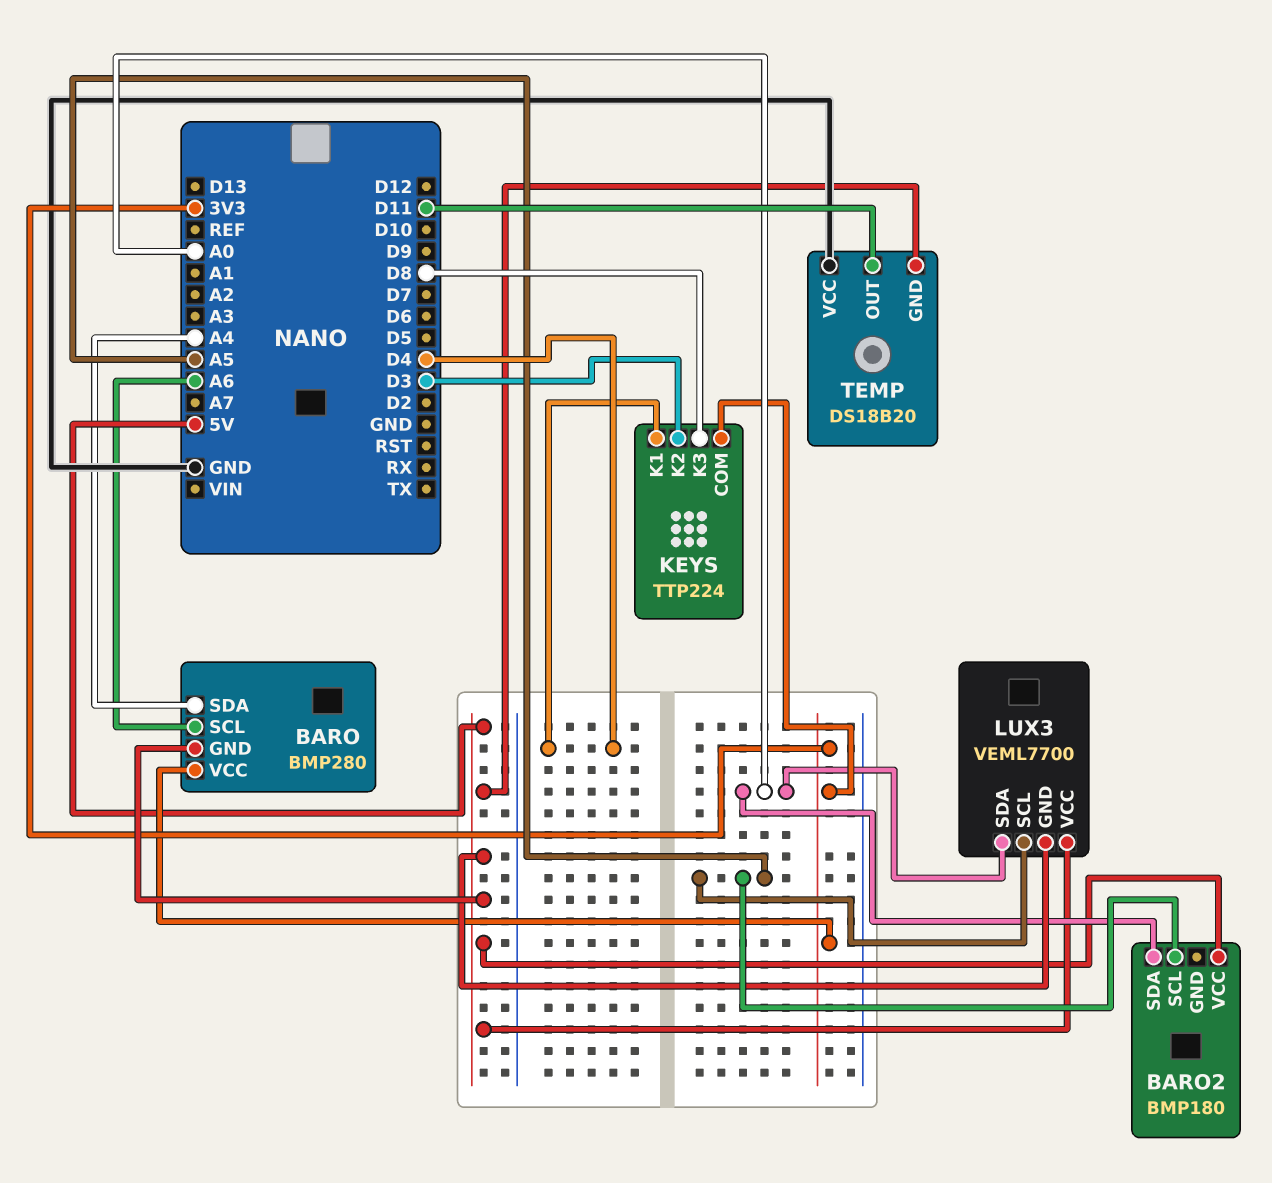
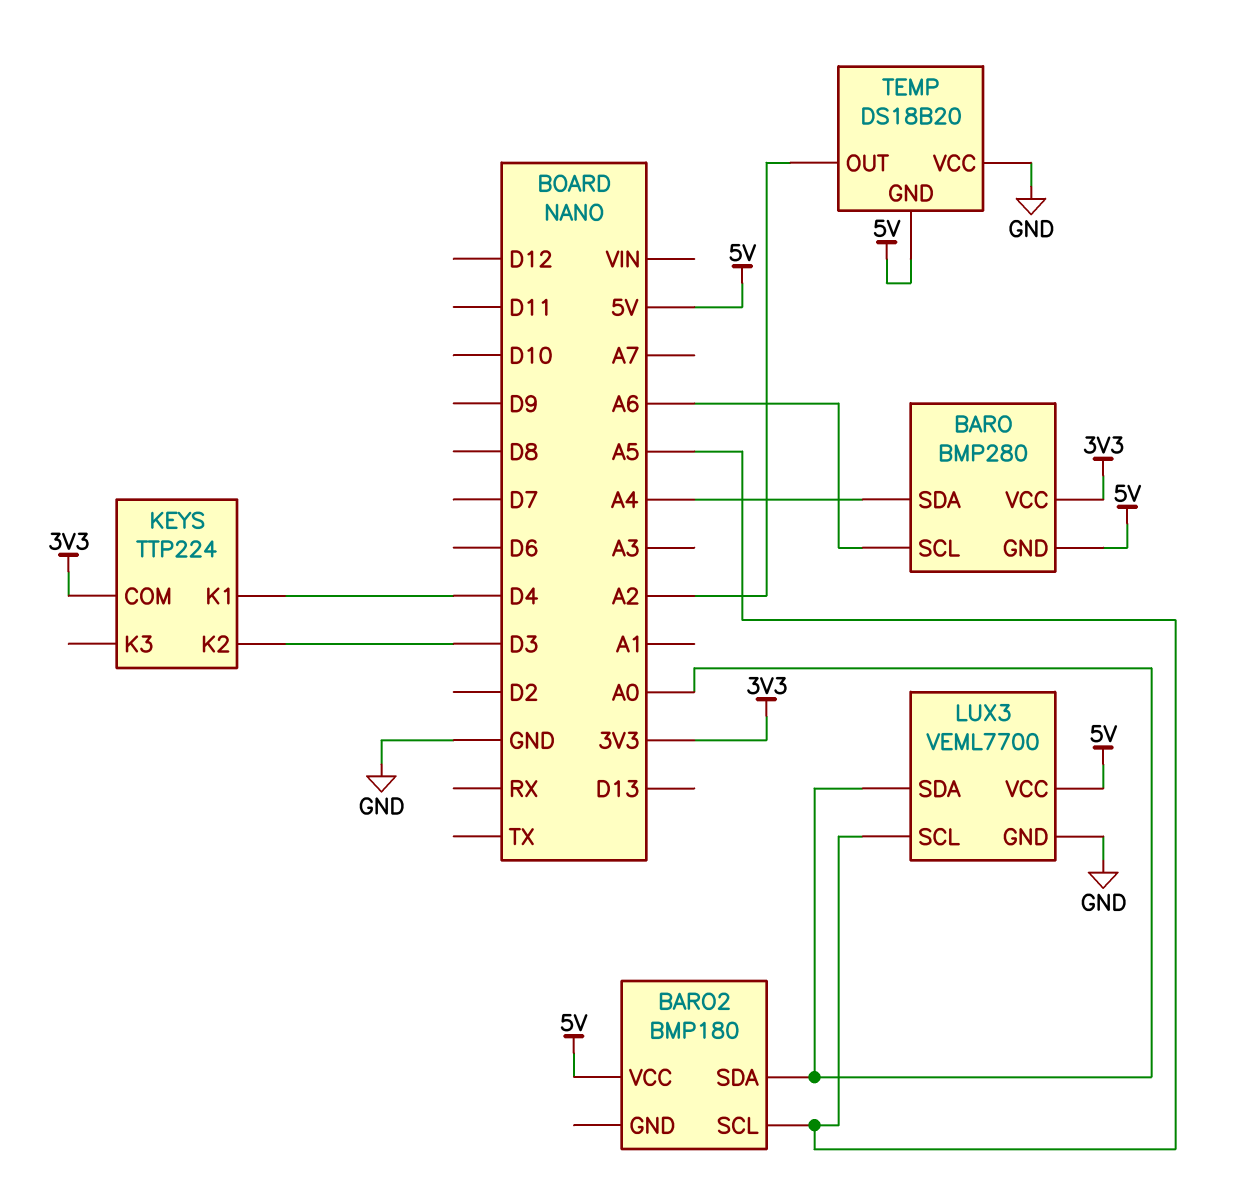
KEYS pin K3: D8 -> none
LUX3 pin GND: 5V -> GND
TEMP pin OUT: D11 -> A2

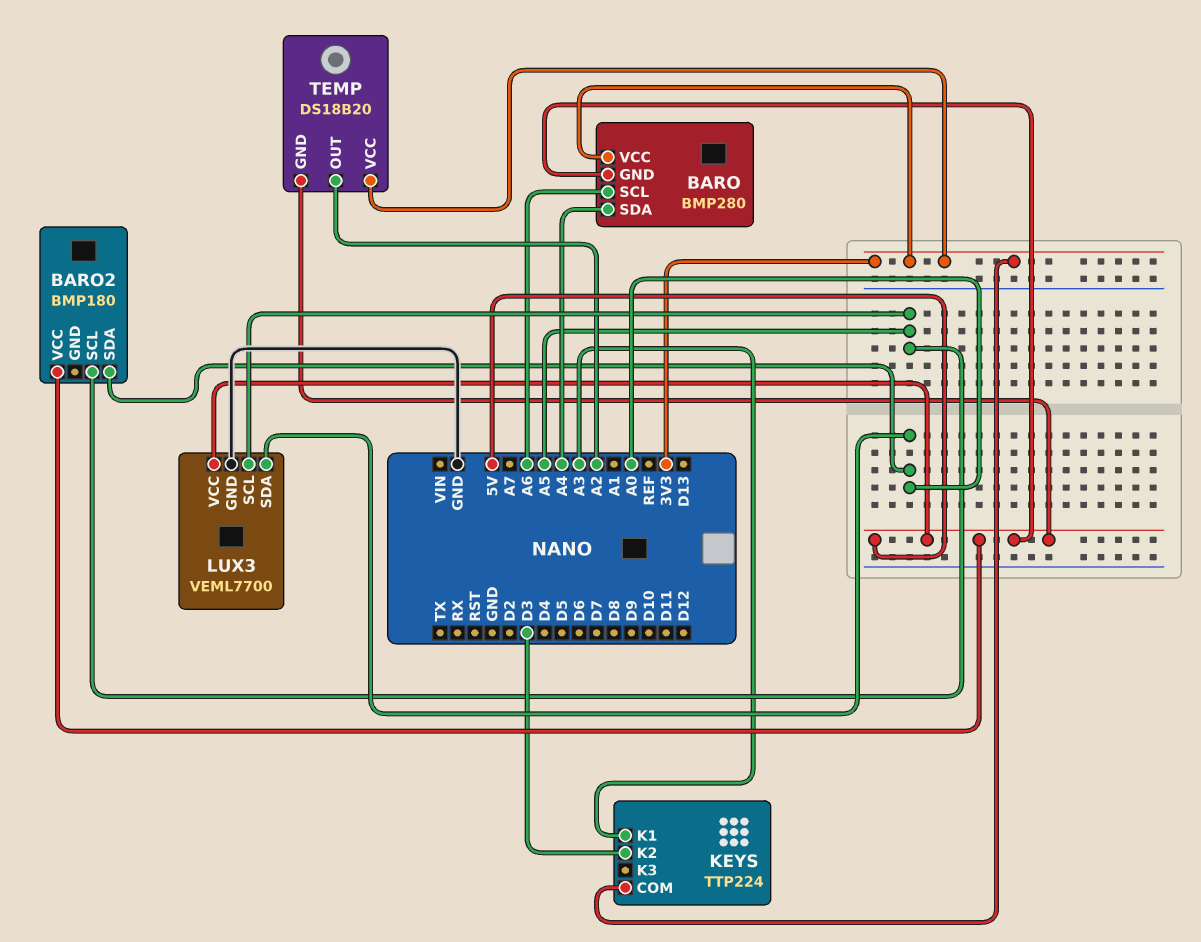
KEYS pin K1: D4 -> A3
TEMP pin VCC: GND -> 3V3

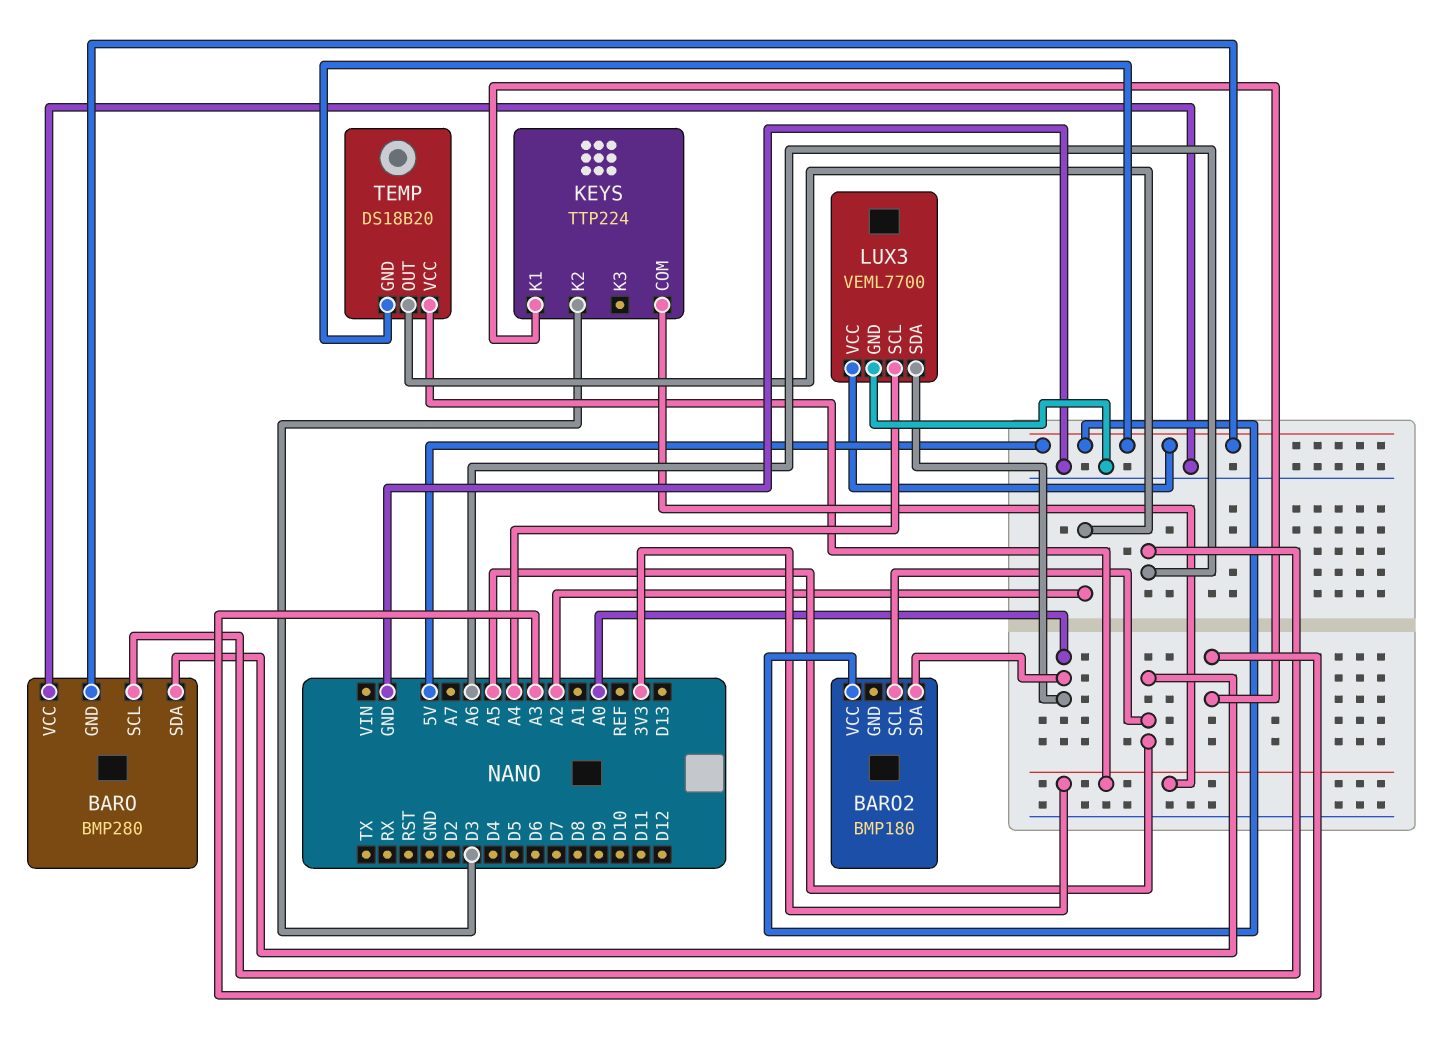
BARO pin SDA: A4 -> A5
BARO pin VCC: 3V3 -> GND
LUX3 pin SCL: A5 -> A4

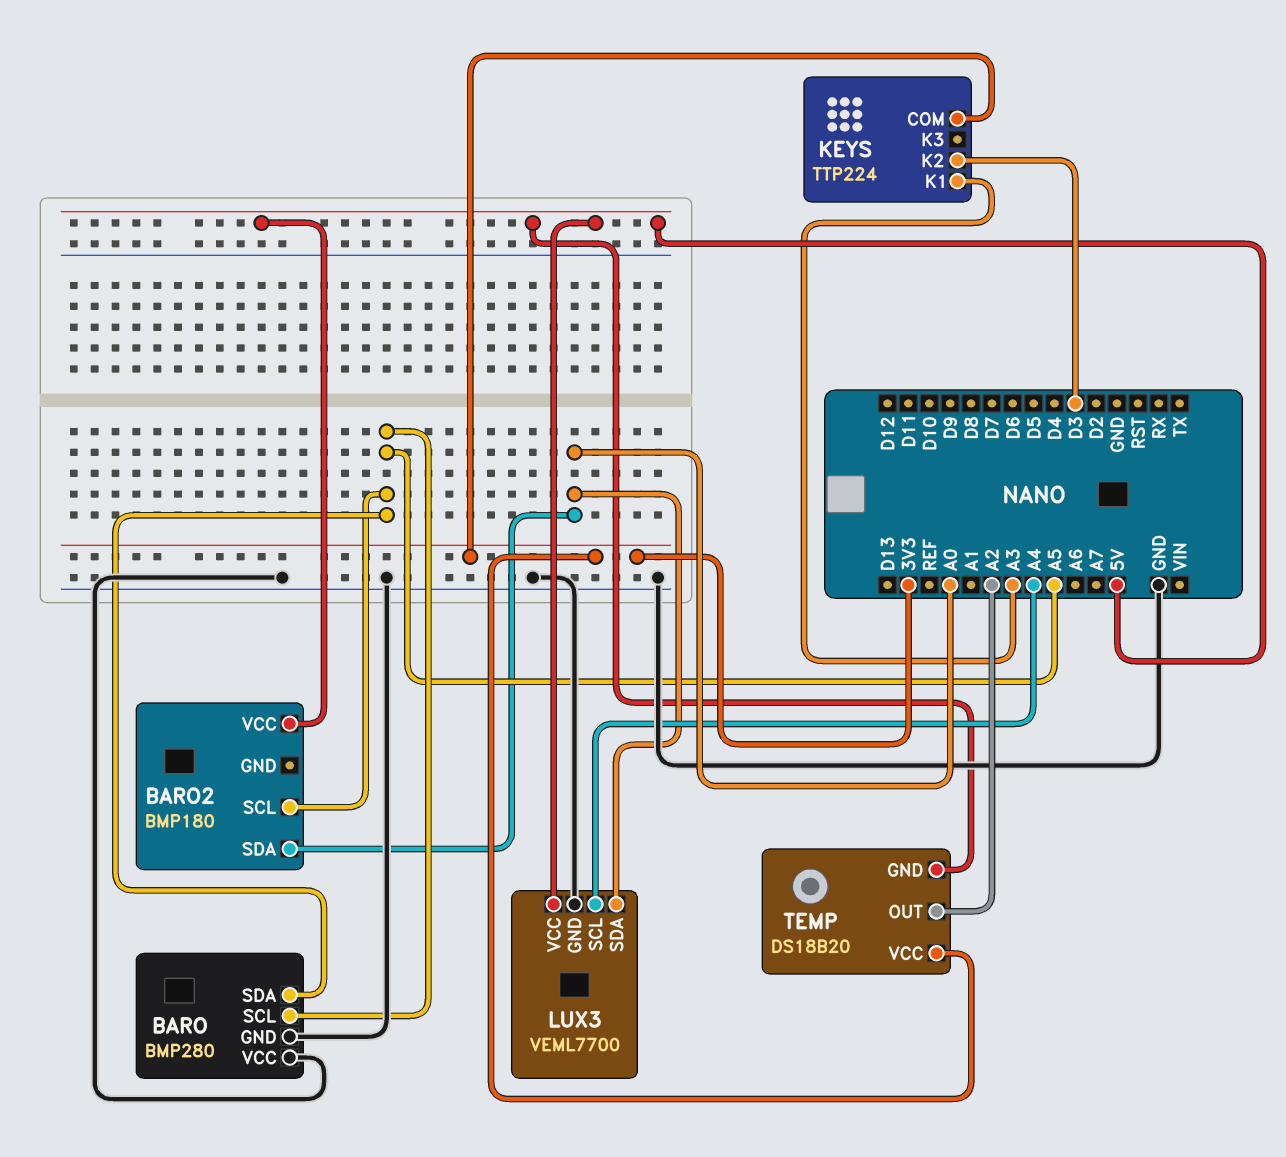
BARO pin GND: 5V -> GND
BARO pin SCL: A6 -> A5

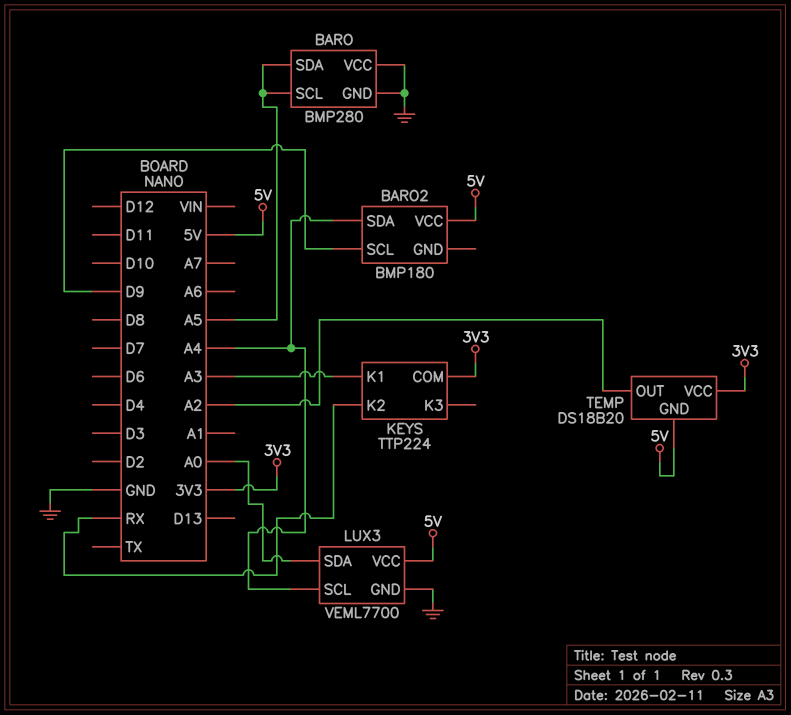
BARO2 pin SCL: A5 -> D9
BARO2 pin SDA: A0 -> A4
KEYS pin K2: D3 -> RX

